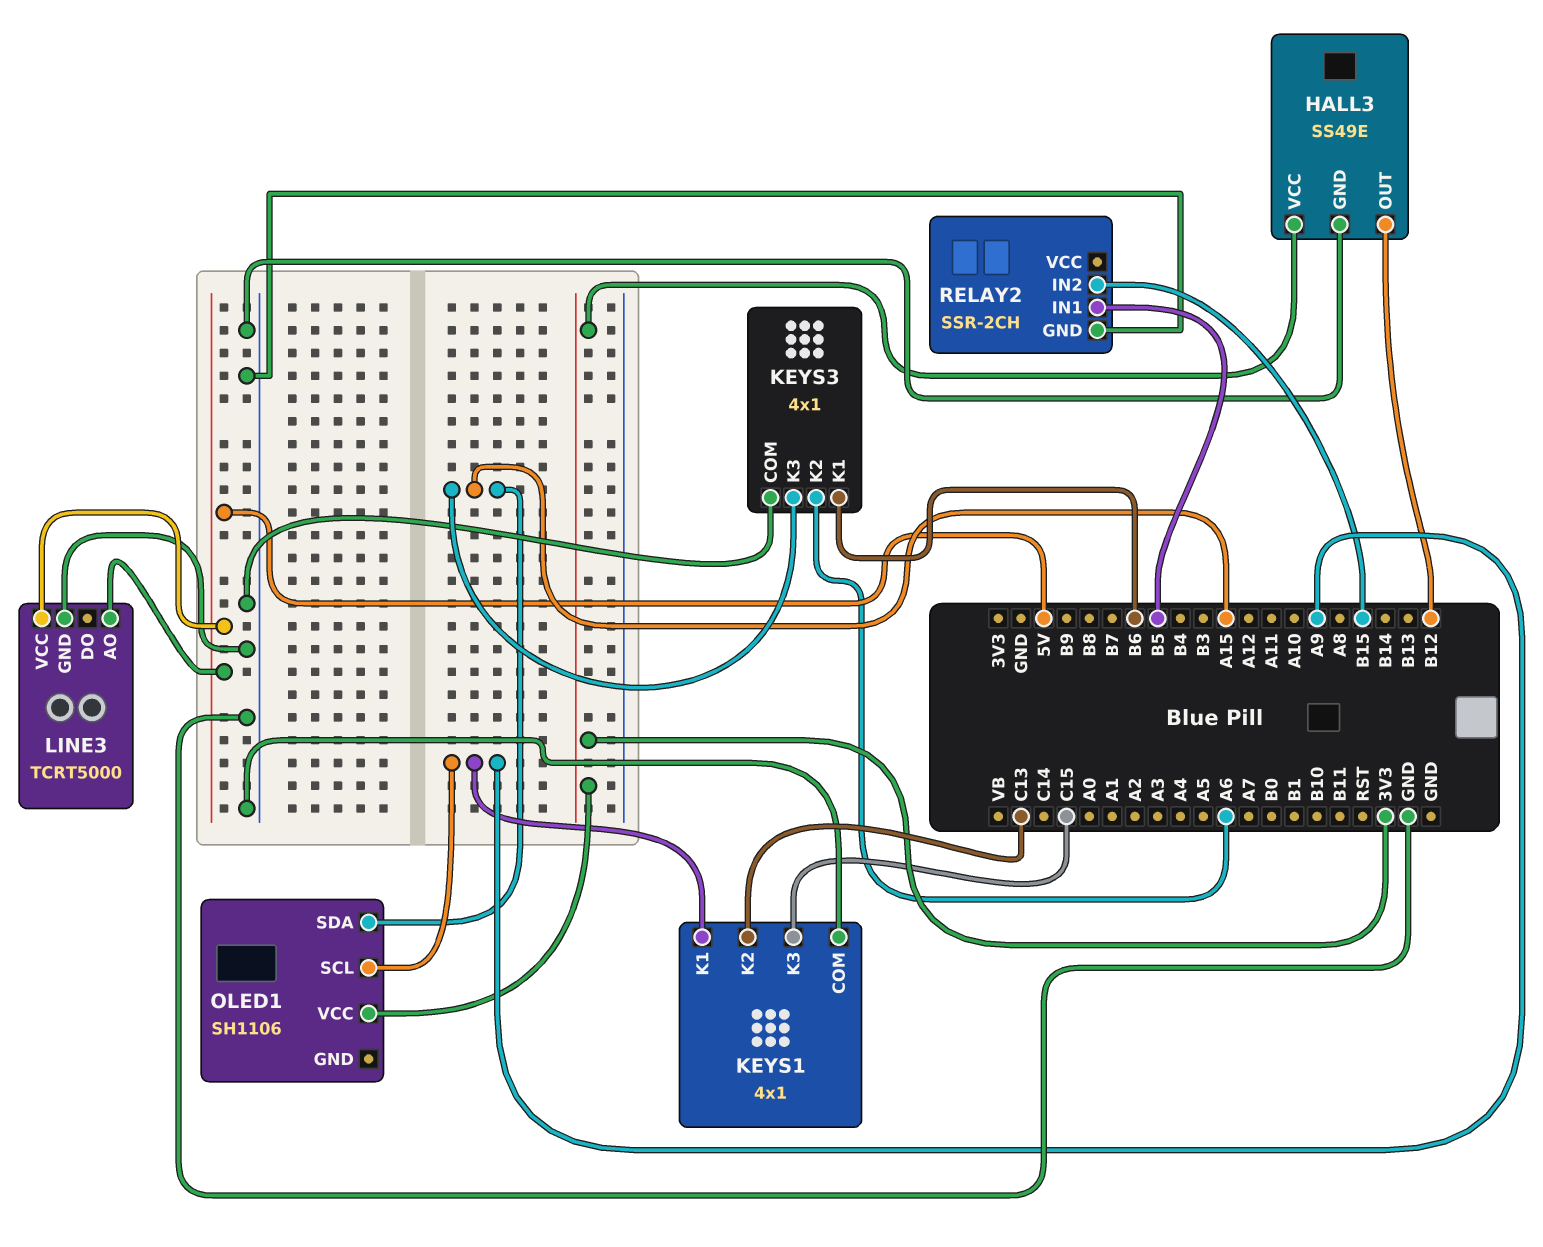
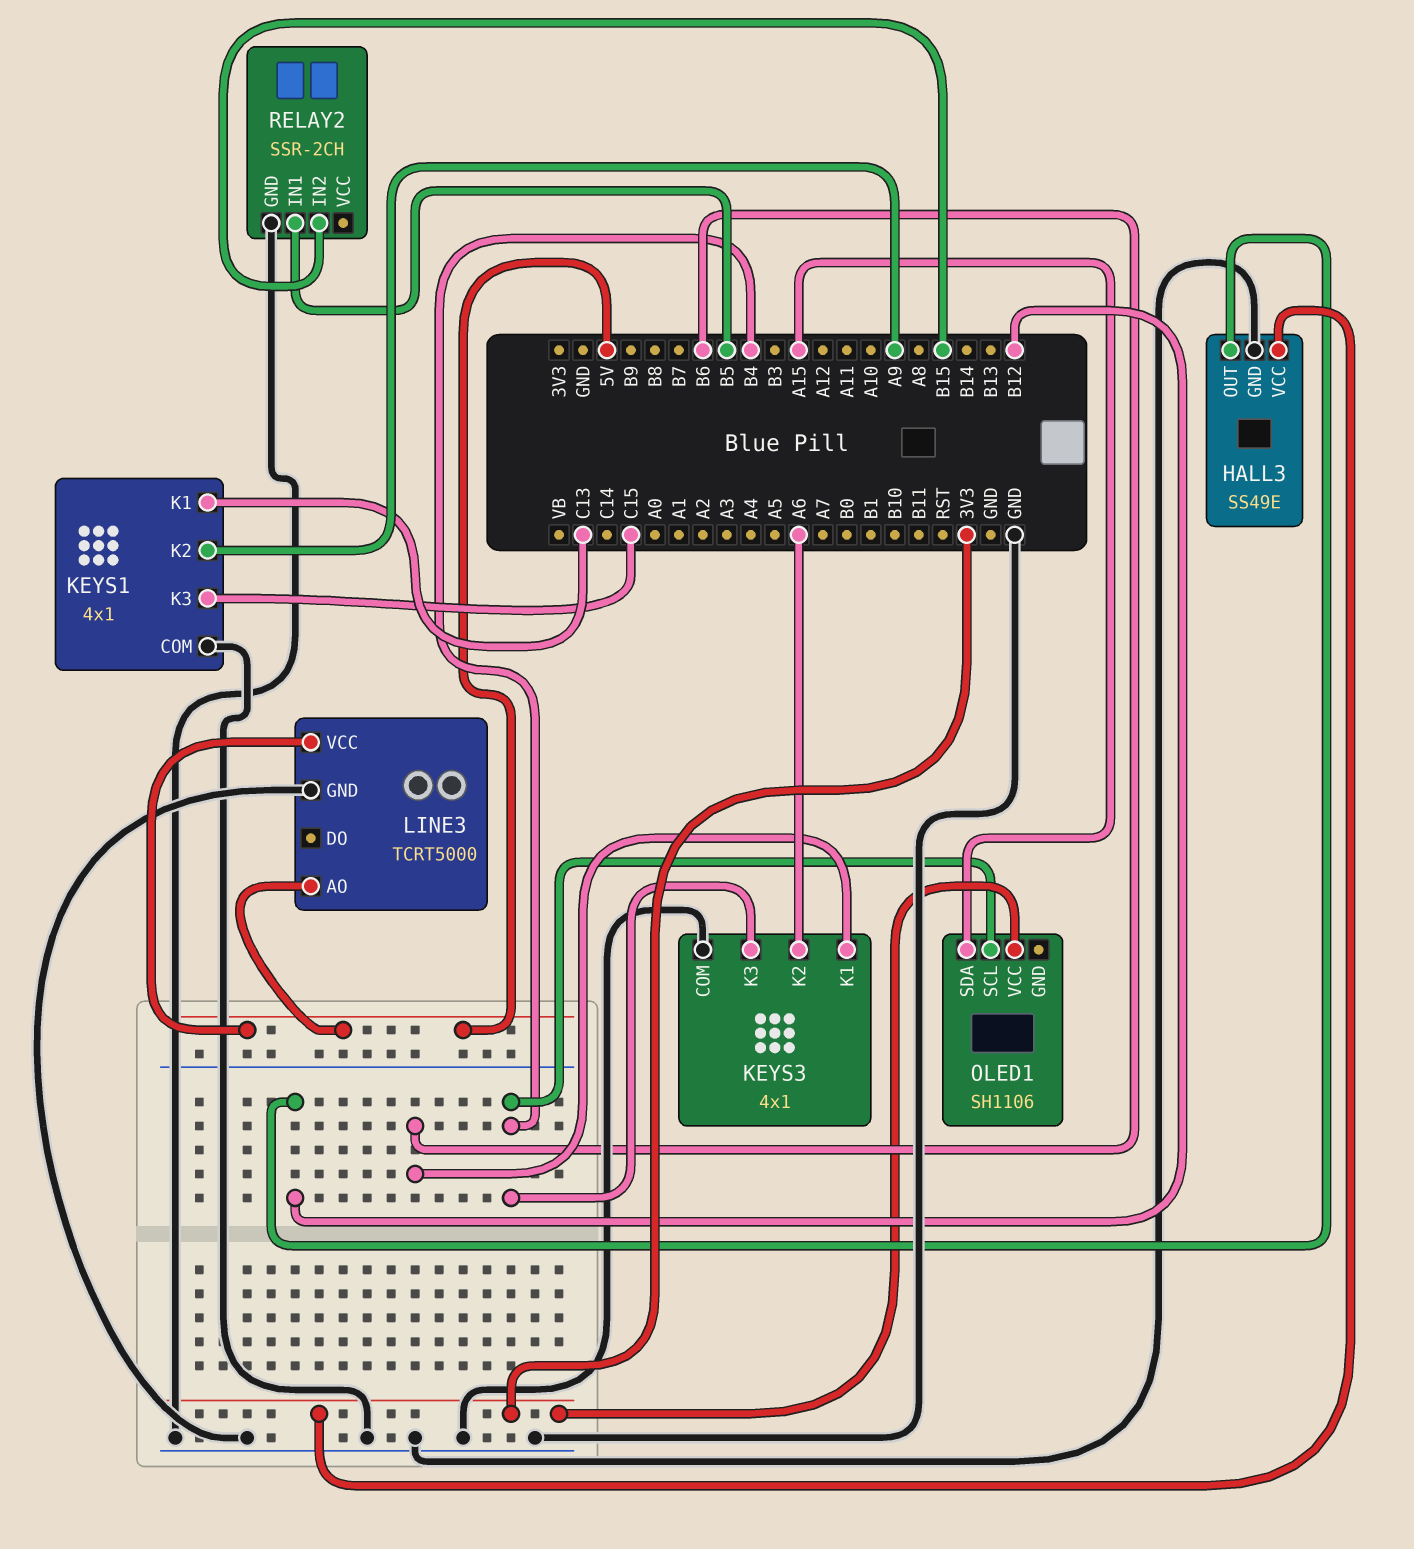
KEYS1 pin K1: A9 -> C13
KEYS1 pin K2: C13 -> A9
KEYS3 pin K3: A15 -> B4
OLED1 pin SCL: A9 -> B4

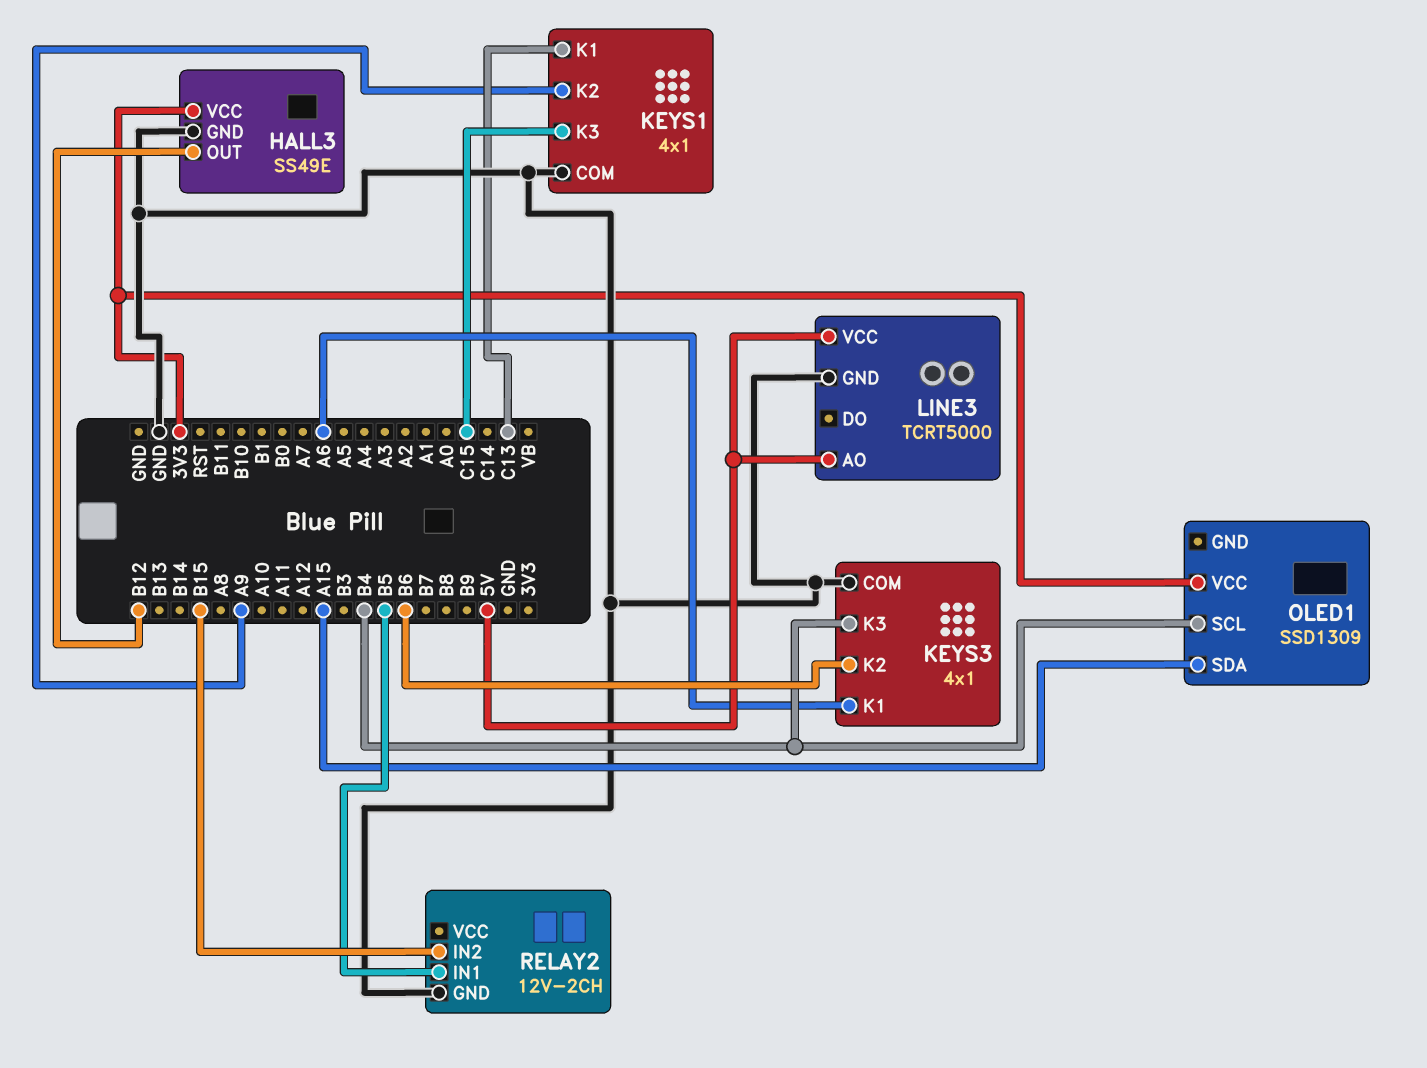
KEYS3 pin K1: B6 -> A6
KEYS3 pin K2: A6 -> B6
OLED1: SH1106 -> SSD1309
RELAY2: SSR-2CH -> 12V-2CH

